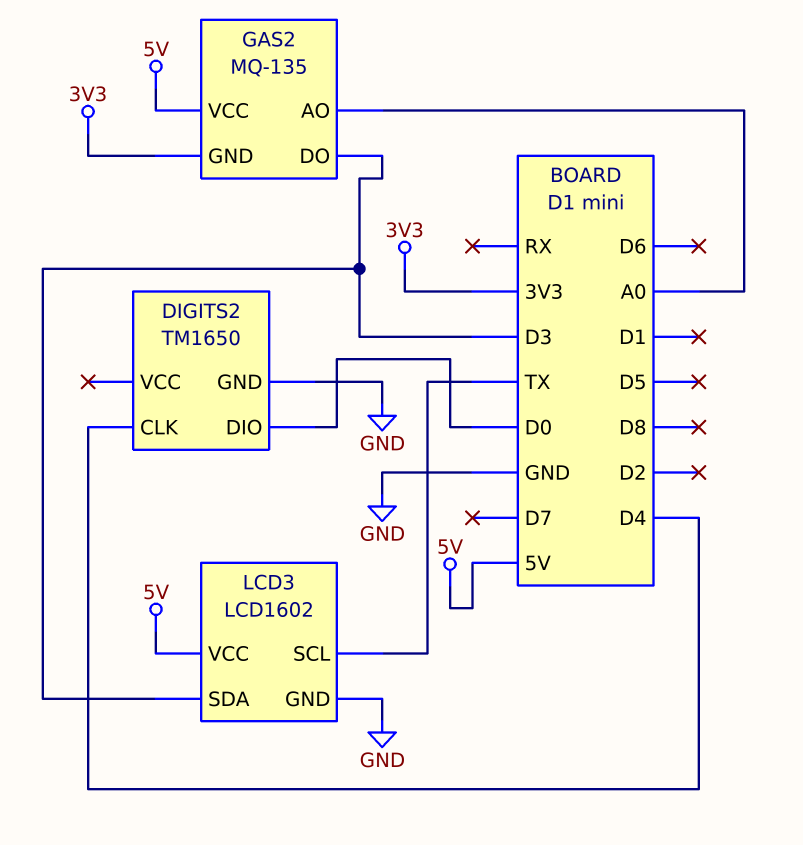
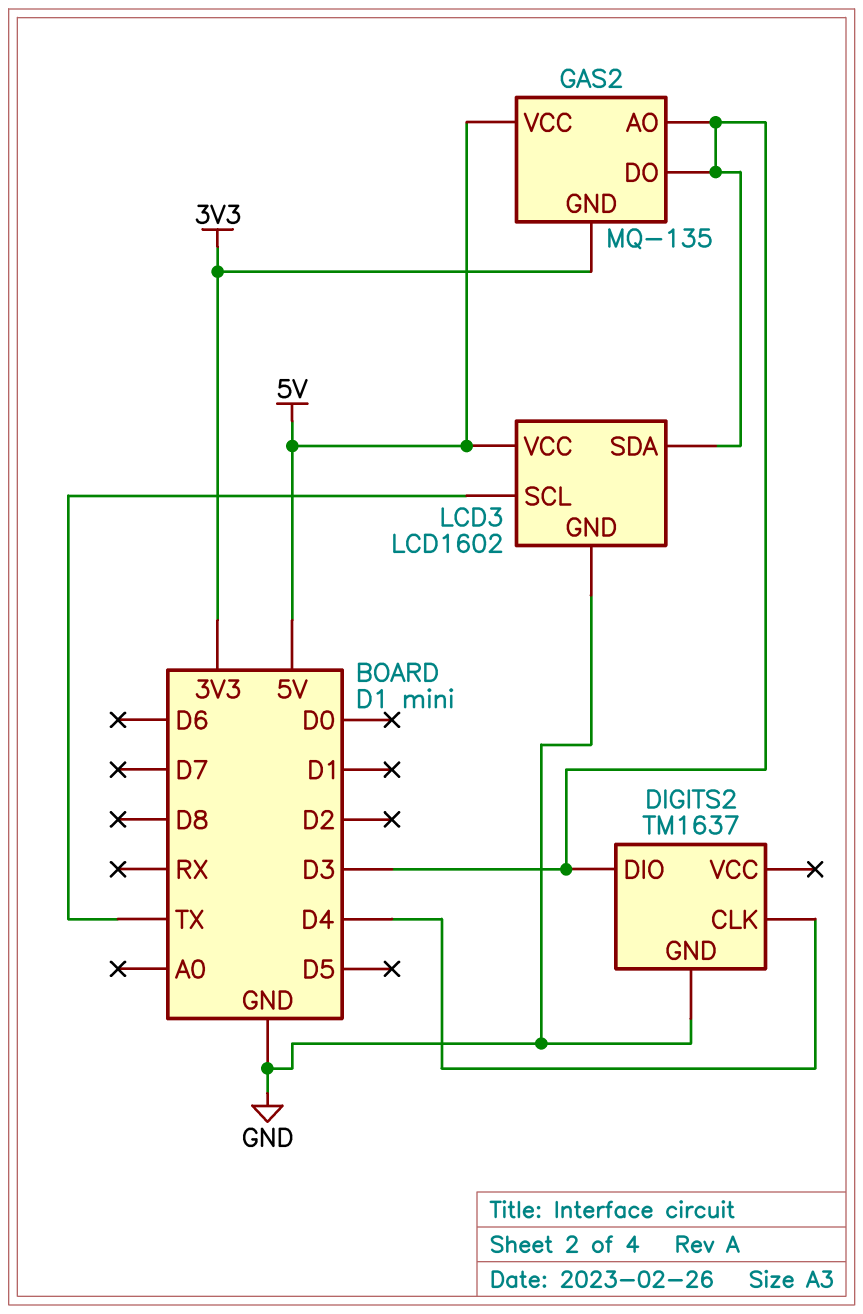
DIGITS2: TM1650 -> TM1637
DIGITS2 pin DIO: D0 -> D3
GAS2 pin AO: A0 -> D3

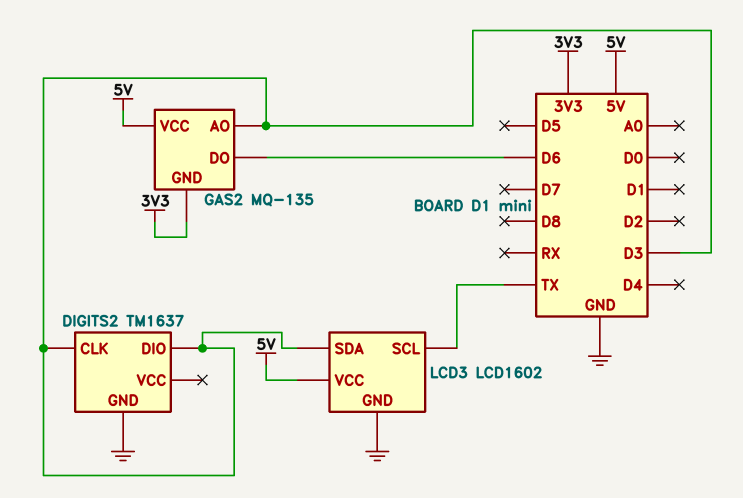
DIGITS2 pin CLK: D4 -> D3
GAS2 pin DO: D3 -> D6

